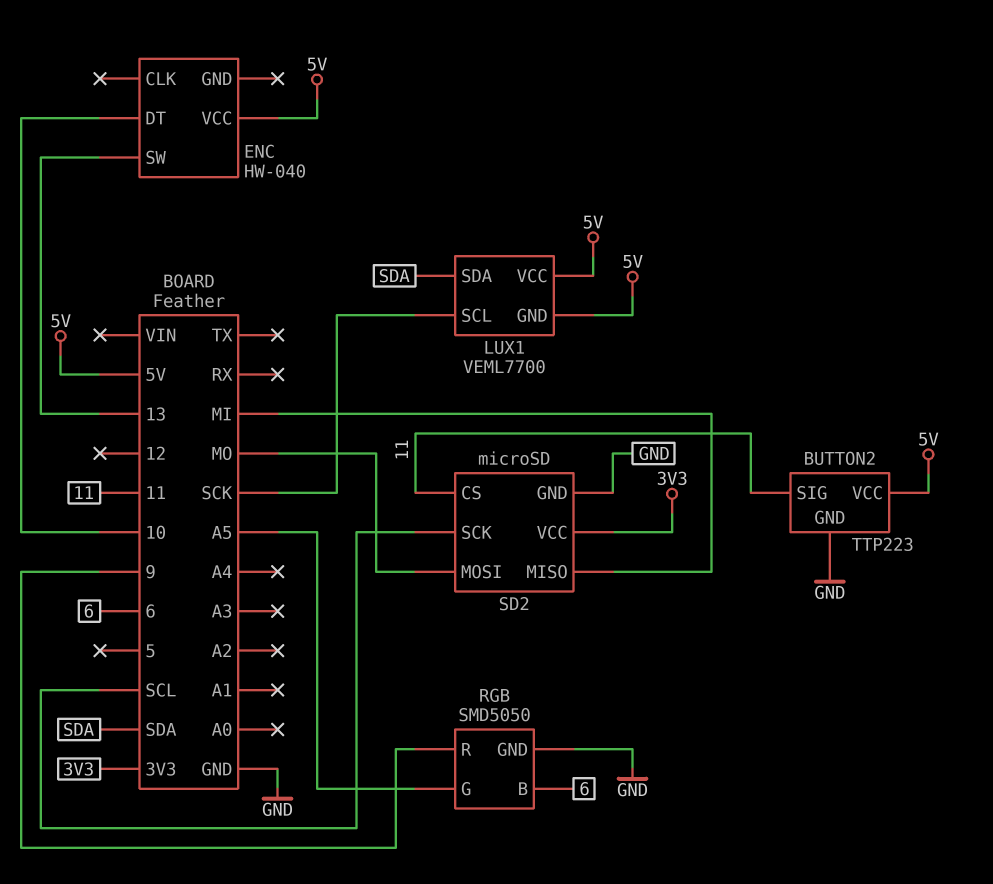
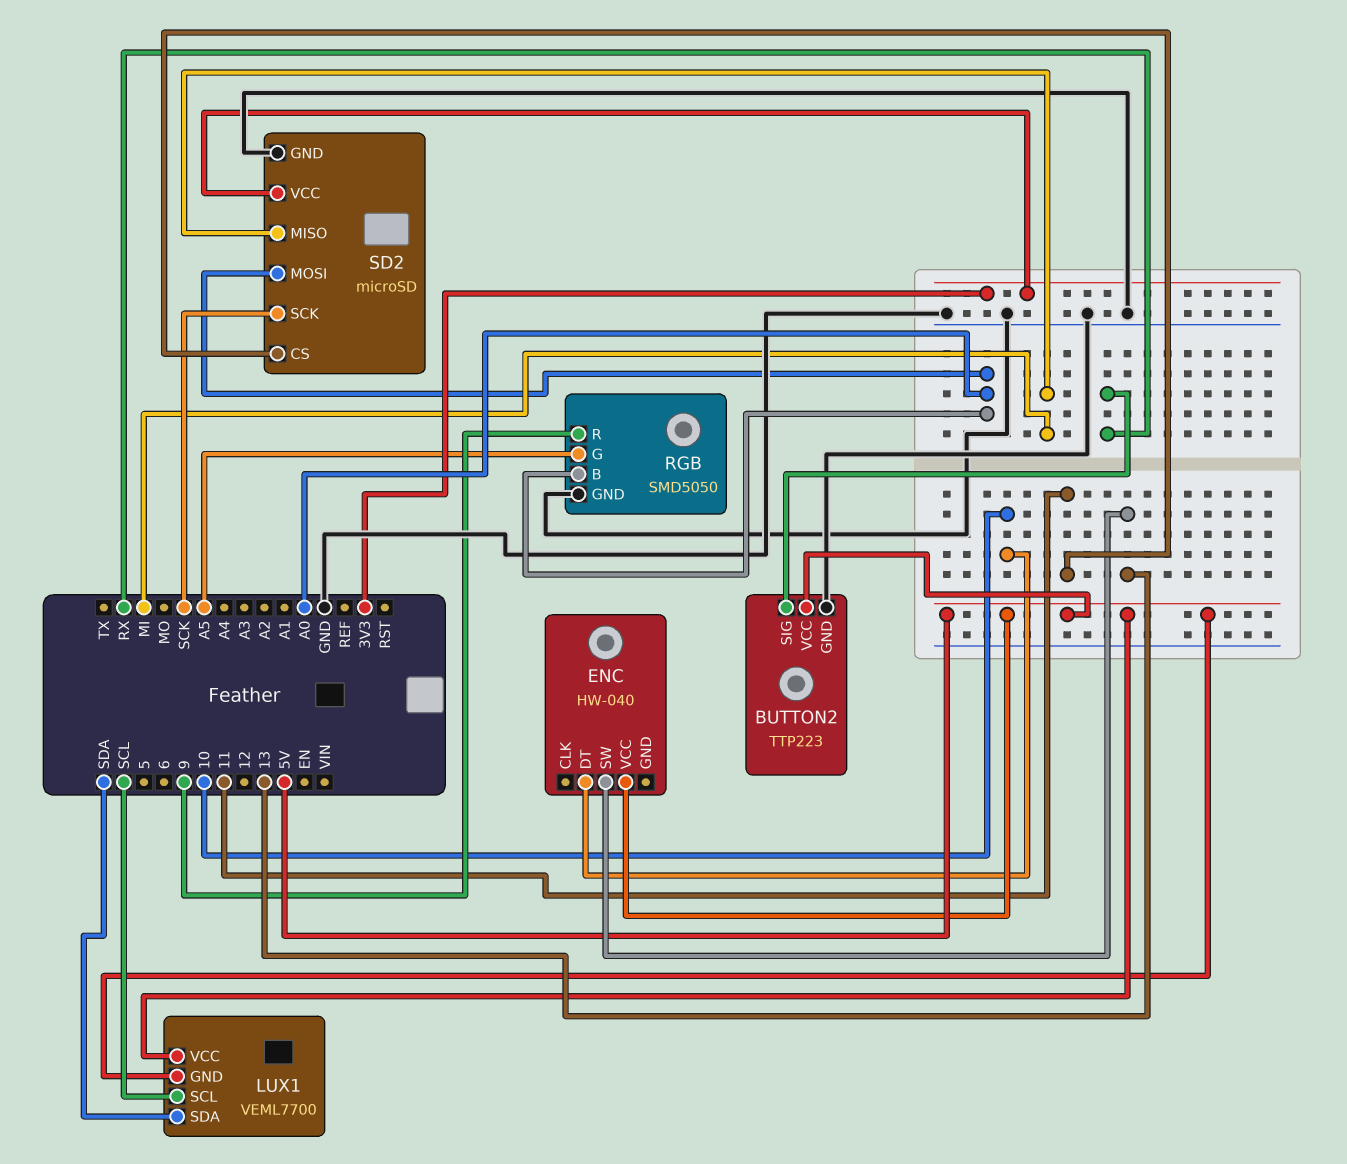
BUTTON2 pin SIG: 11 -> RX
LUX1 pin SCL: SCK -> SCL
RGB pin B: 6 -> A0
SD2 pin MOSI: MO -> A0
SD2 pin SCK: SCL -> SCK

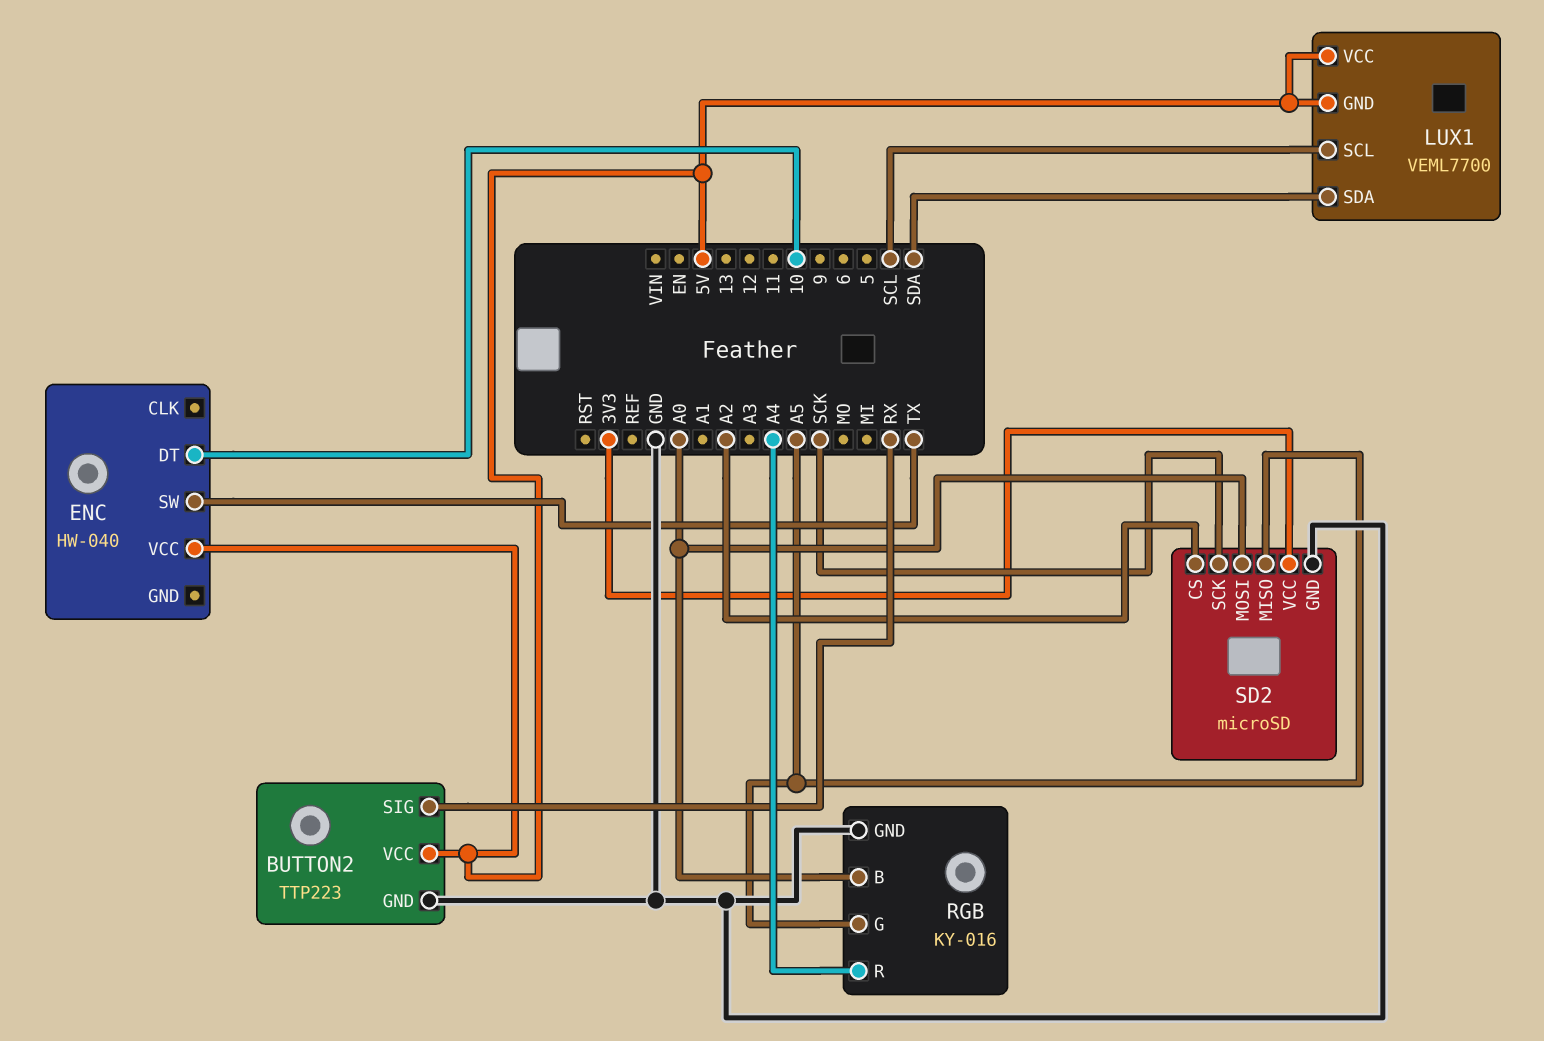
ENC pin SW: 13 -> TX
RGB: SMD5050 -> KY-016
RGB pin R: 9 -> A4
SD2 pin CS: 11 -> A2
SD2 pin MISO: MI -> A5

